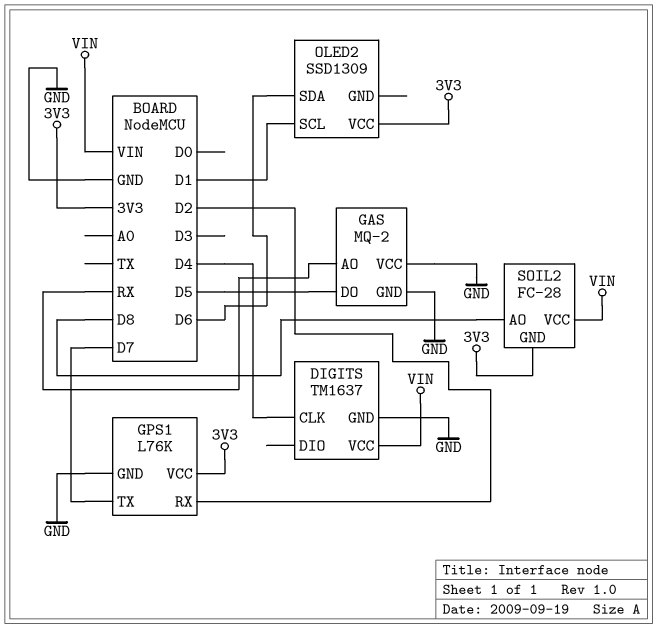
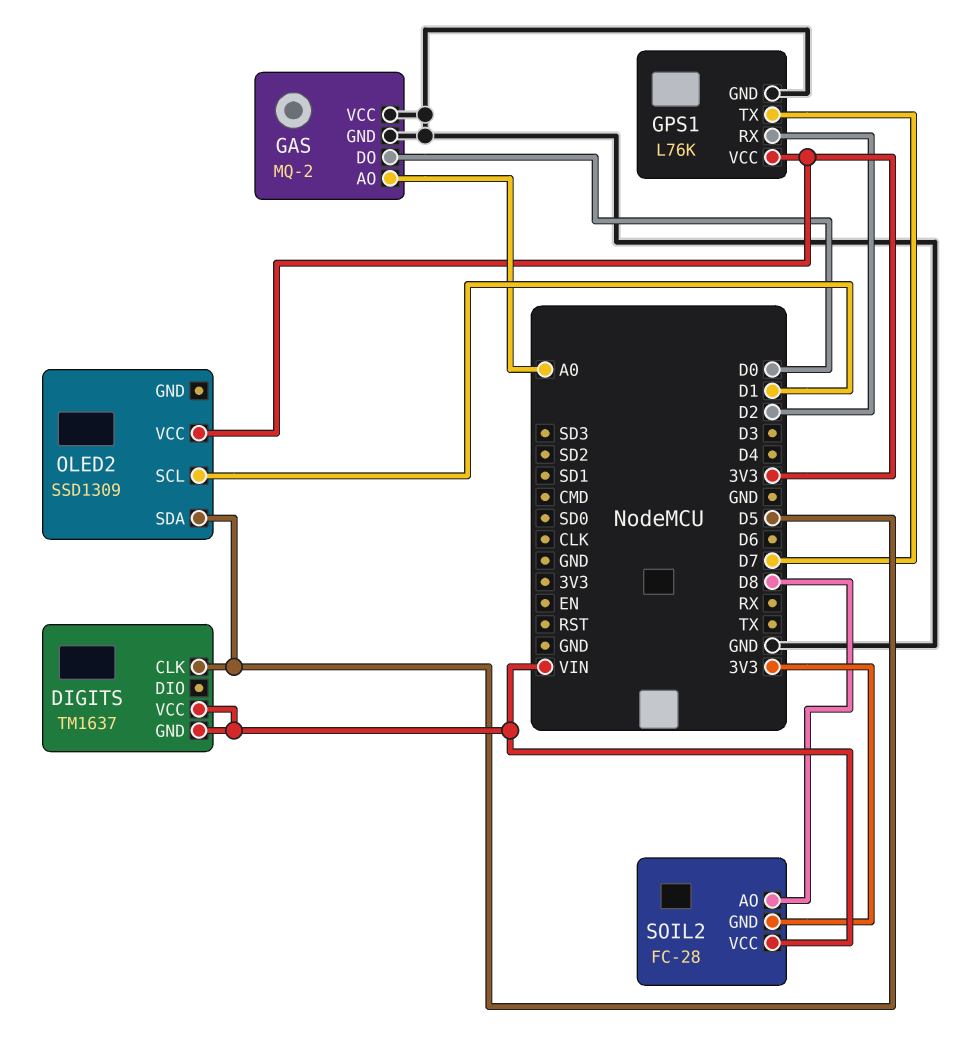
DIGITS pin CLK: D4 -> D5
DIGITS pin GND: GND -> VIN
GAS pin AO: RX -> A0
GAS pin DO: D5 -> D0
OLED2 pin SDA: D6 -> D5

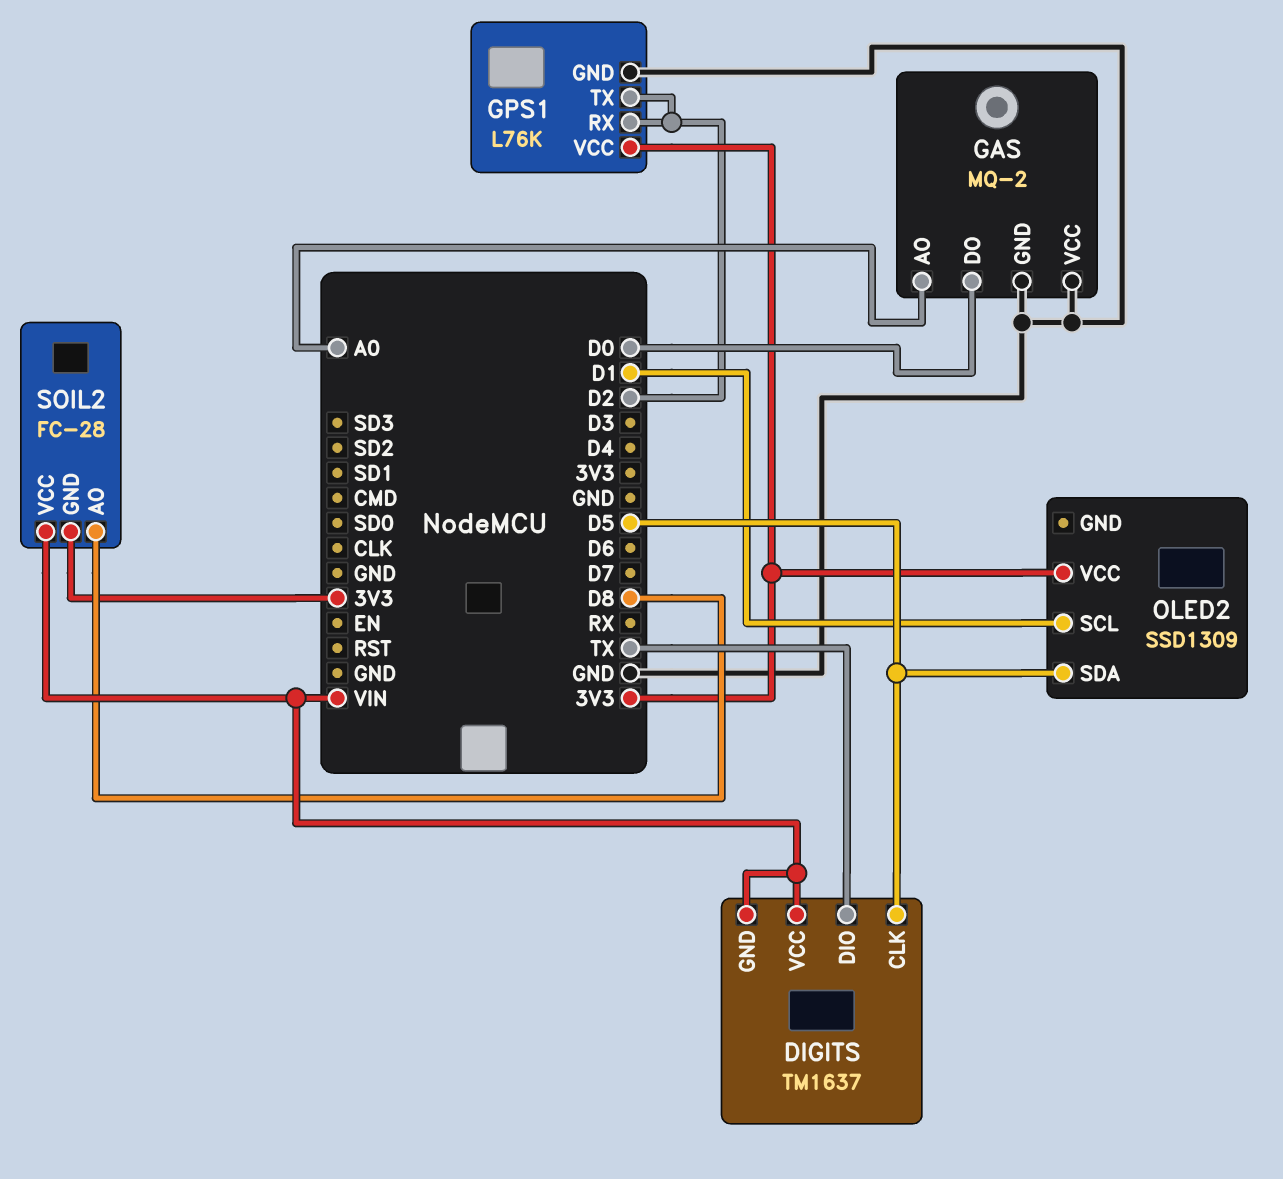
DIGITS pin DIO: none -> TX
GPS1 pin TX: D7 -> D2

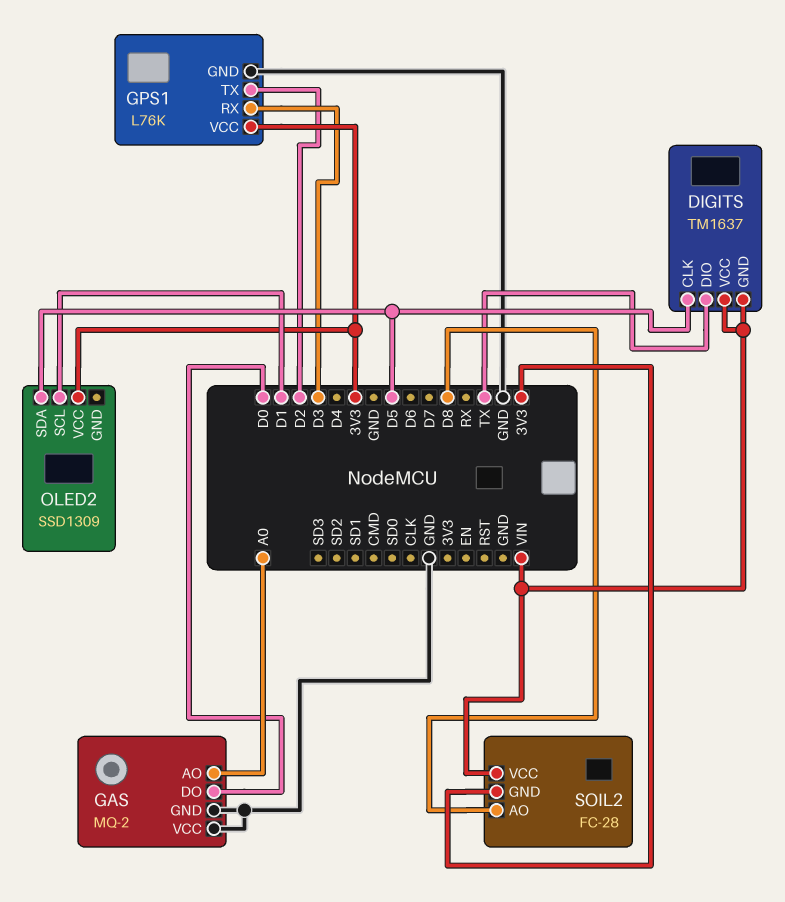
GPS1 pin RX: D2 -> D3

